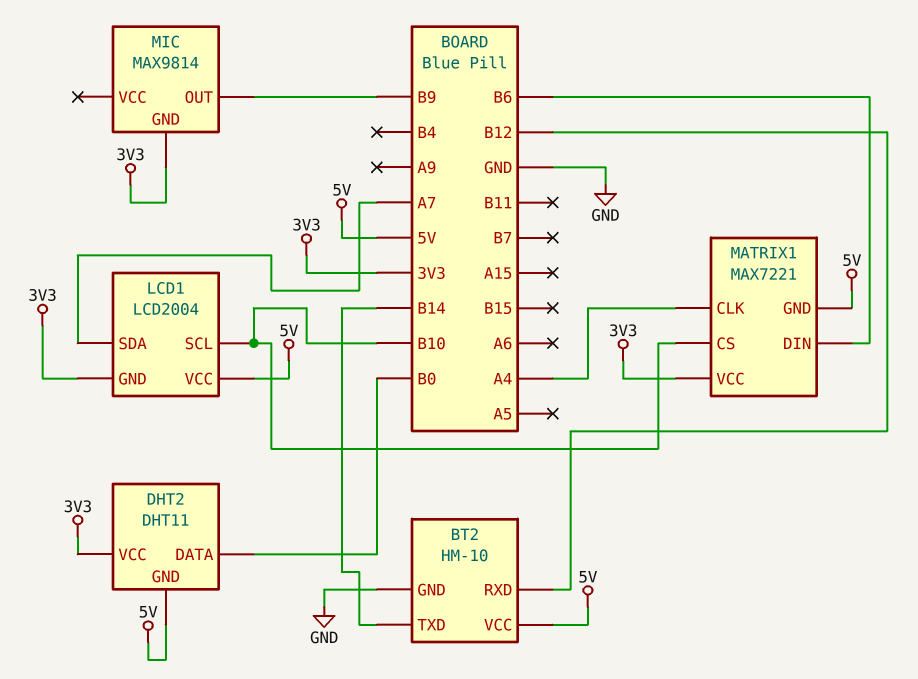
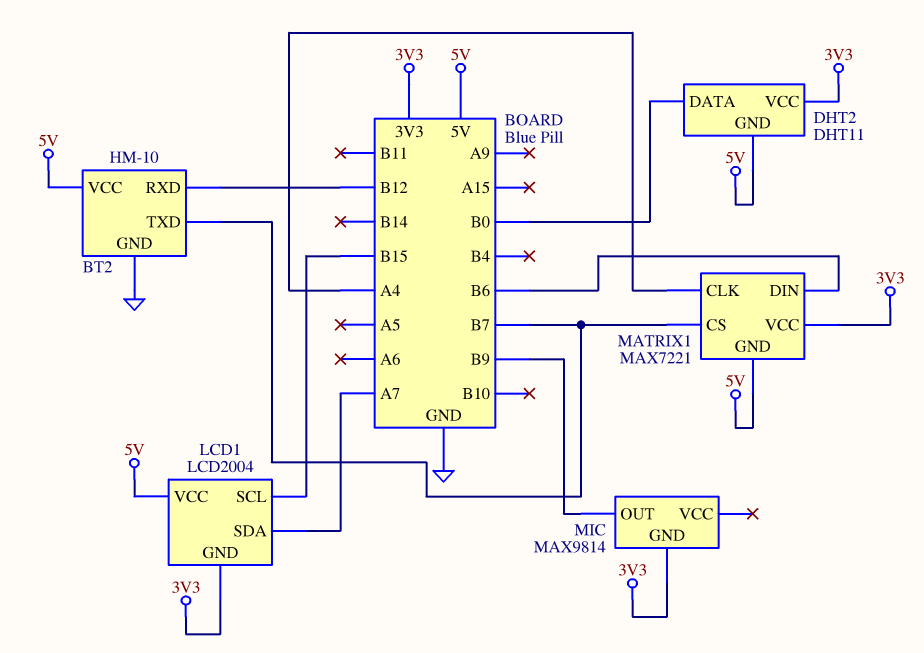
BT2 pin TXD: B14 -> B7
LCD1 pin SCL: B10 -> B15
MATRIX1 pin CS: B10 -> B7

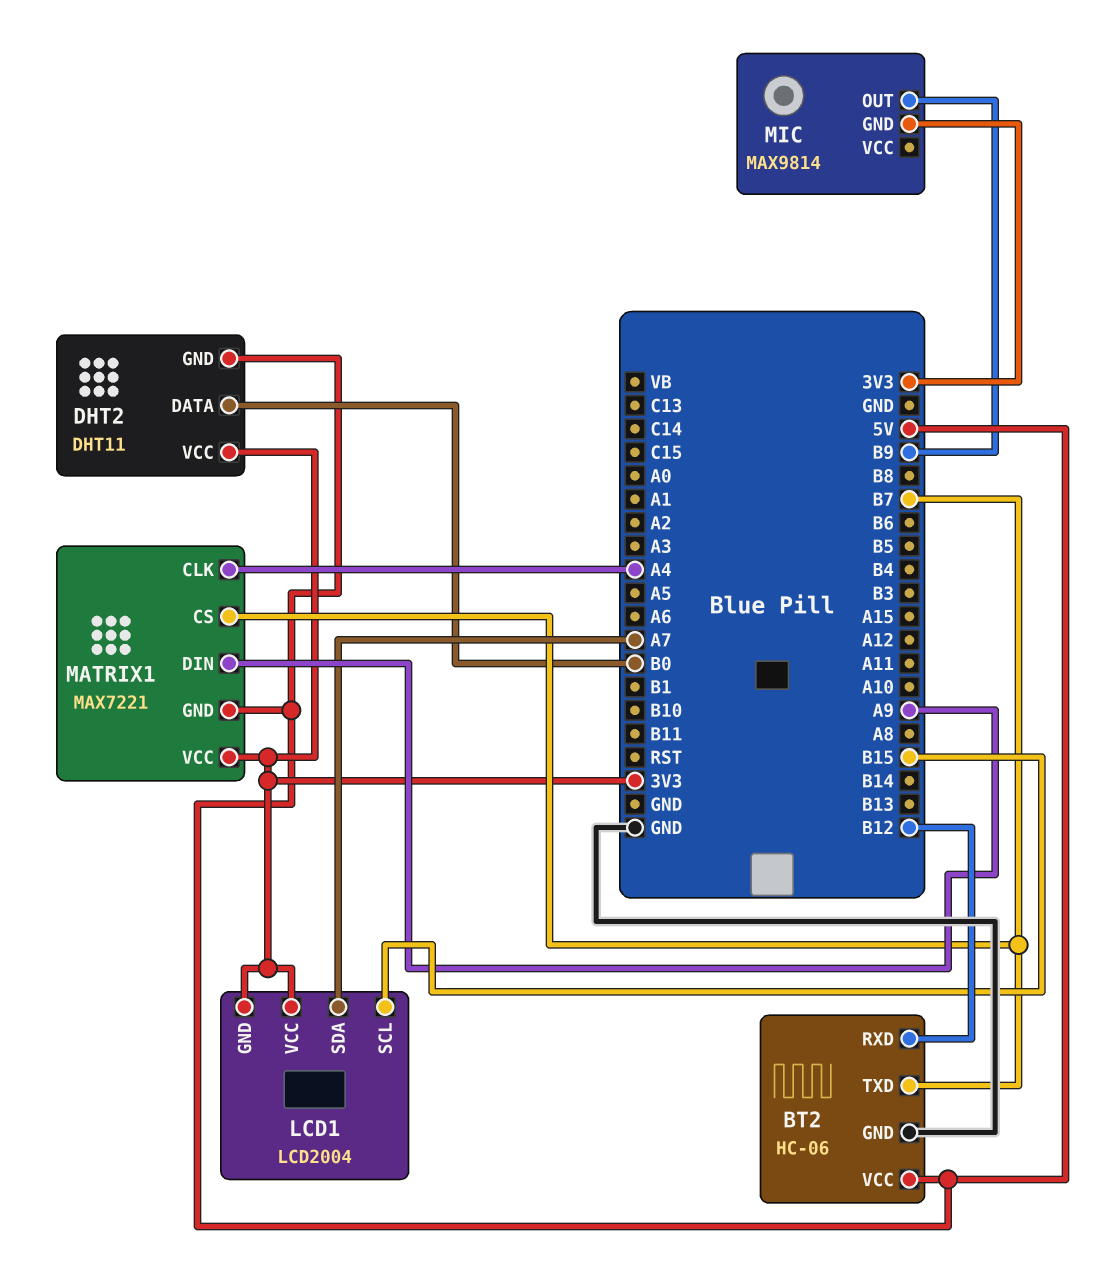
BT2: HM-10 -> HC-06
LCD1 pin VCC: 5V -> 3V3
MATRIX1 pin DIN: B6 -> A9

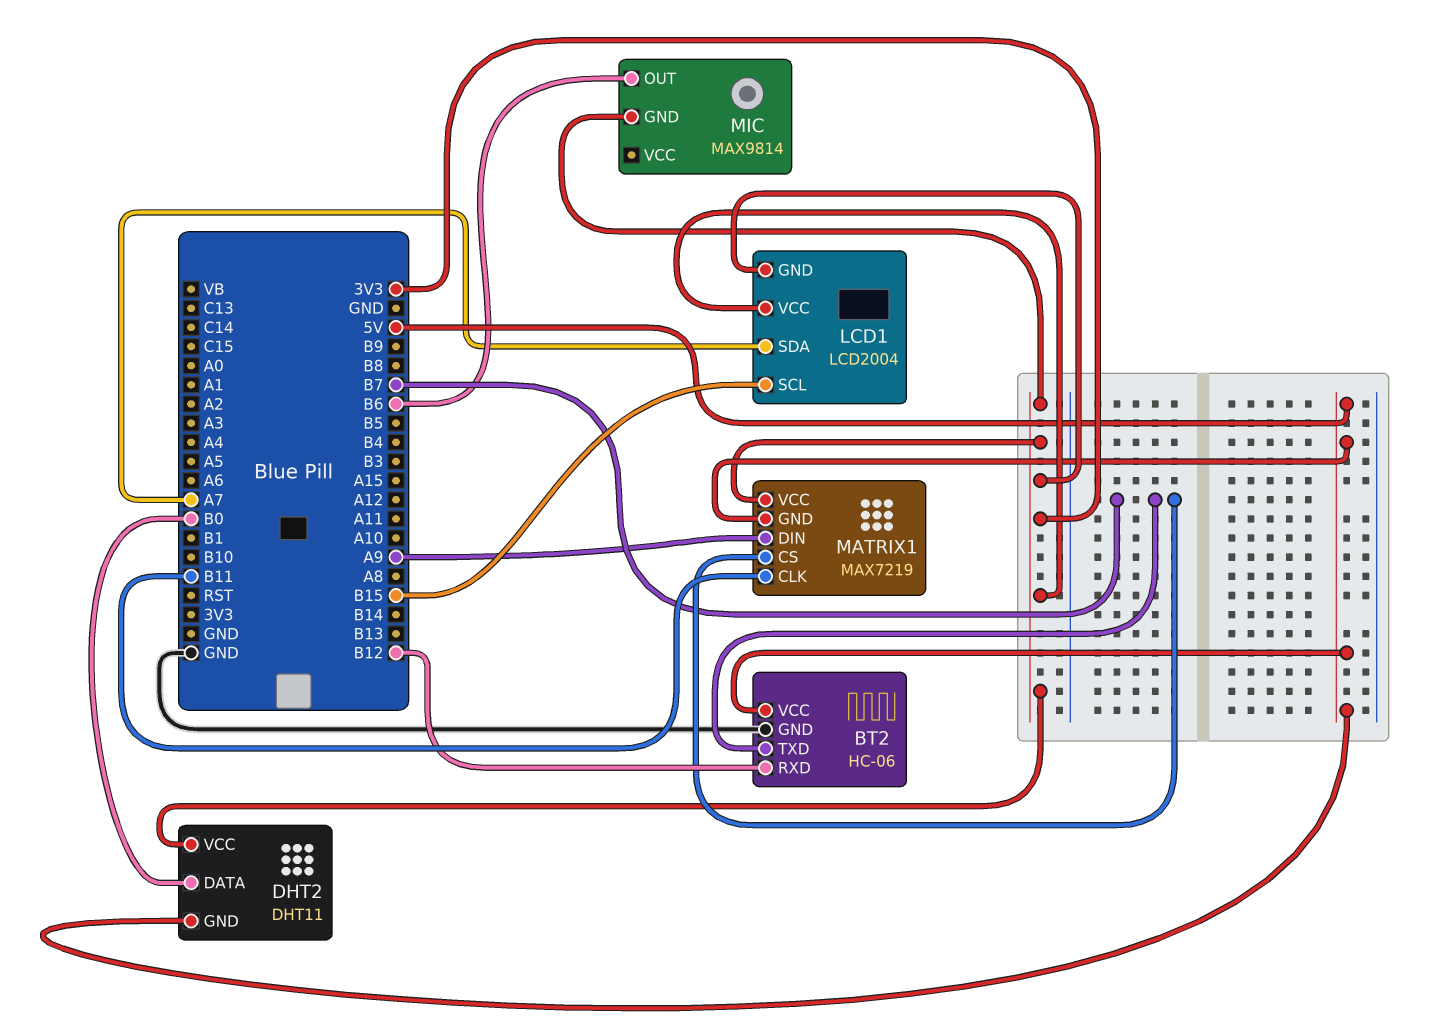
MATRIX1: MAX7221 -> MAX7219
MATRIX1 pin CLK: A4 -> B11
MIC pin OUT: B9 -> B6

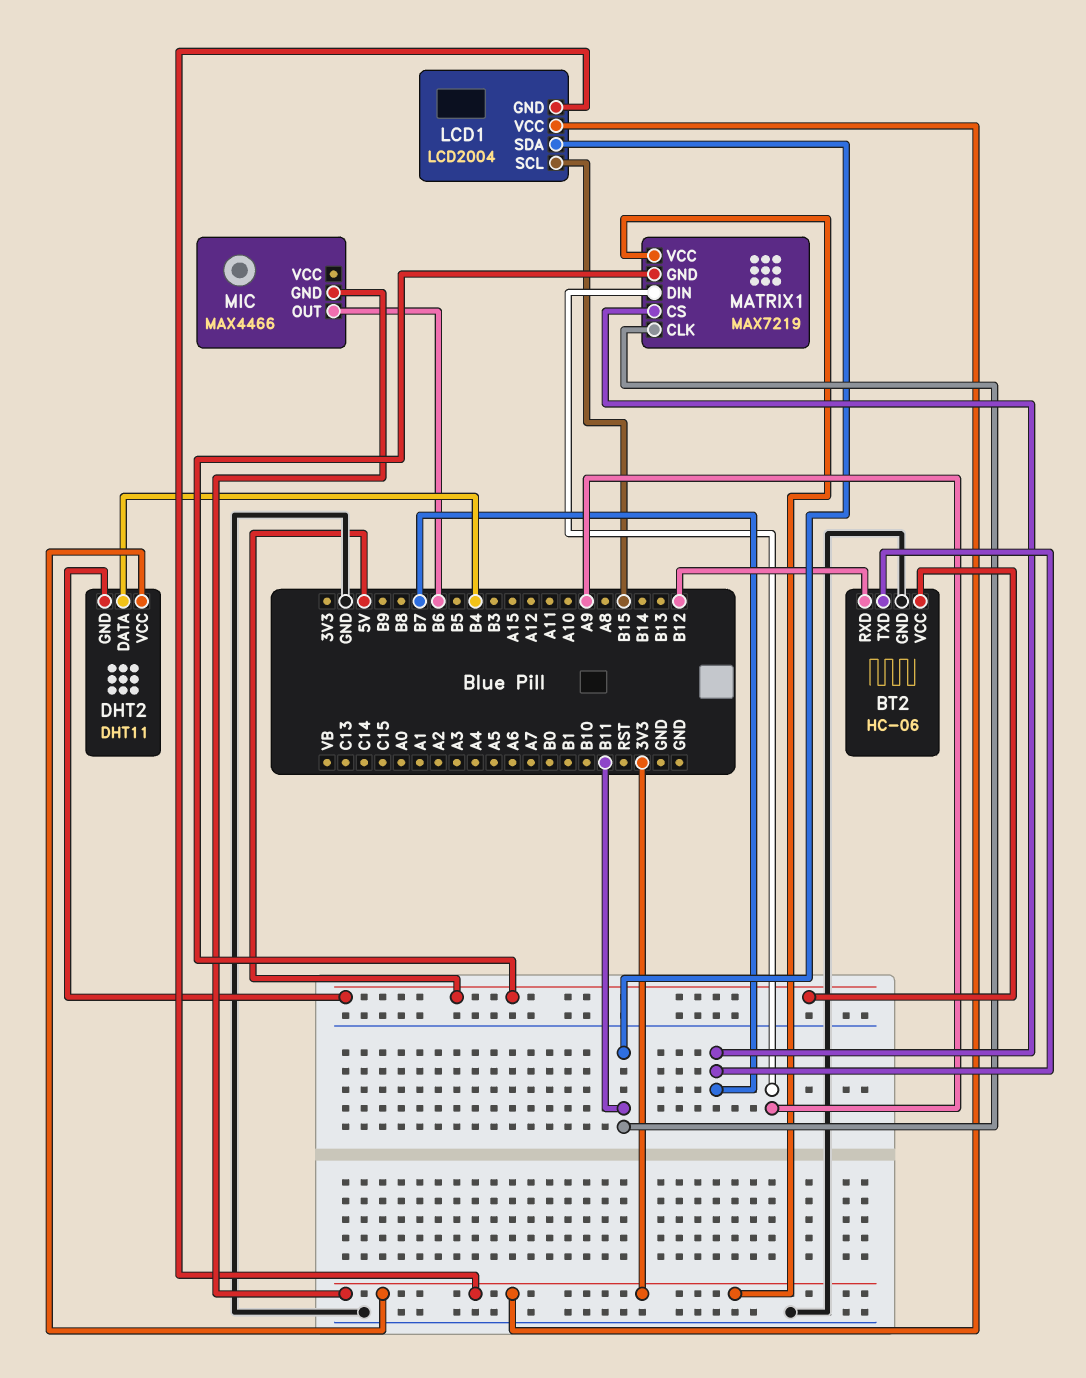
DHT2 pin DATA: B0 -> B4
LCD1 pin SDA: A7 -> B11
MIC: MAX9814 -> MAX4466

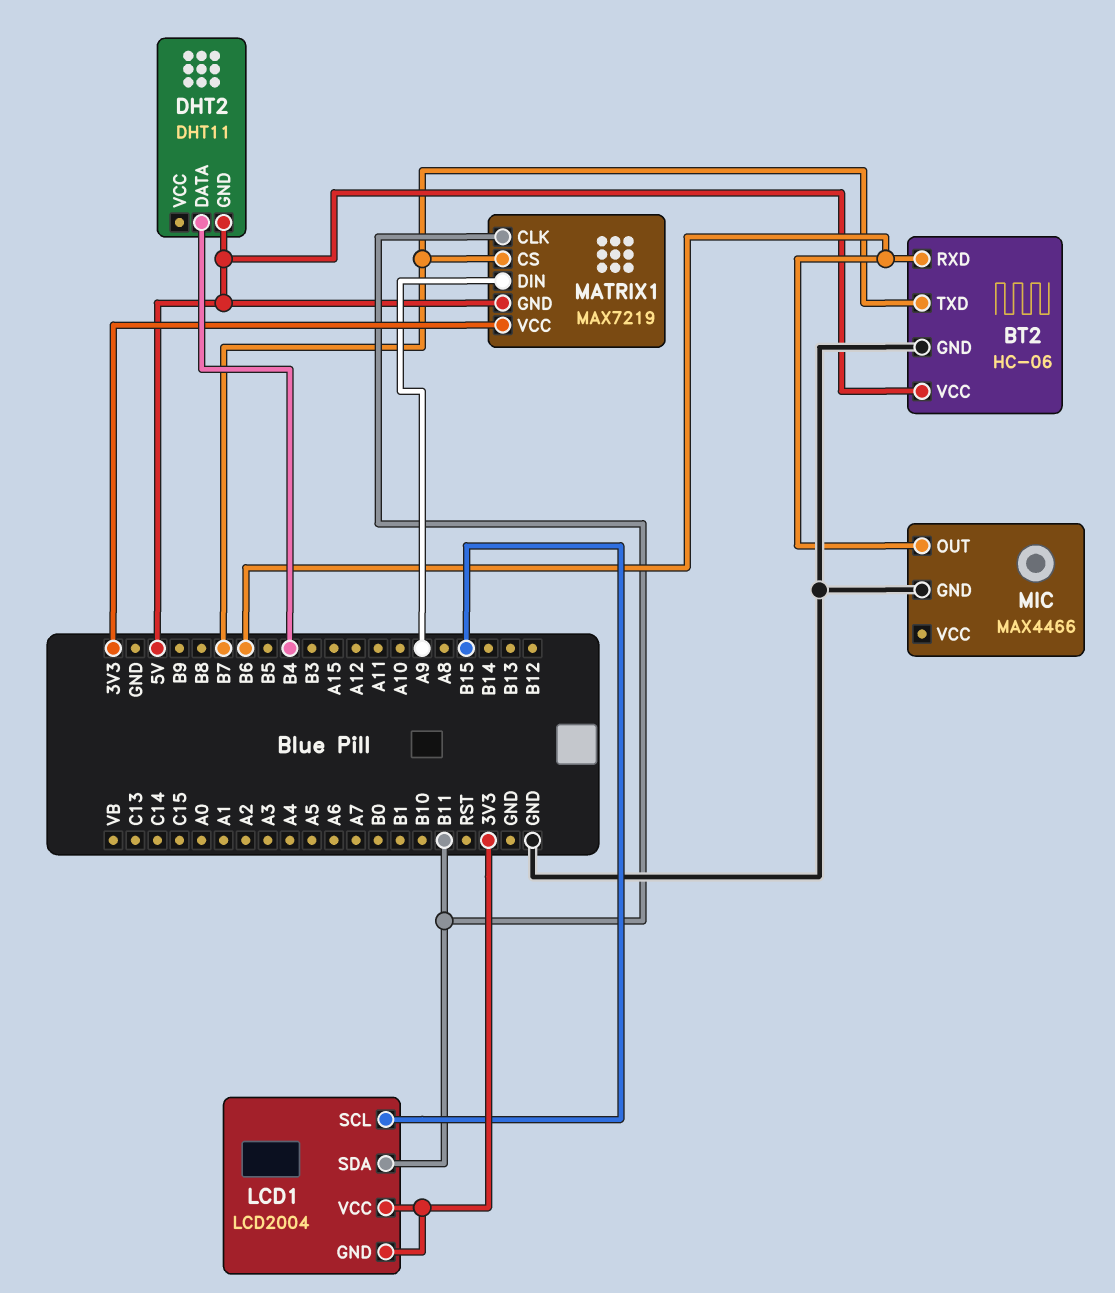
BT2 pin RXD: B12 -> B6
DHT2 pin VCC: 3V3 -> none
MIC pin GND: 3V3 -> GND

